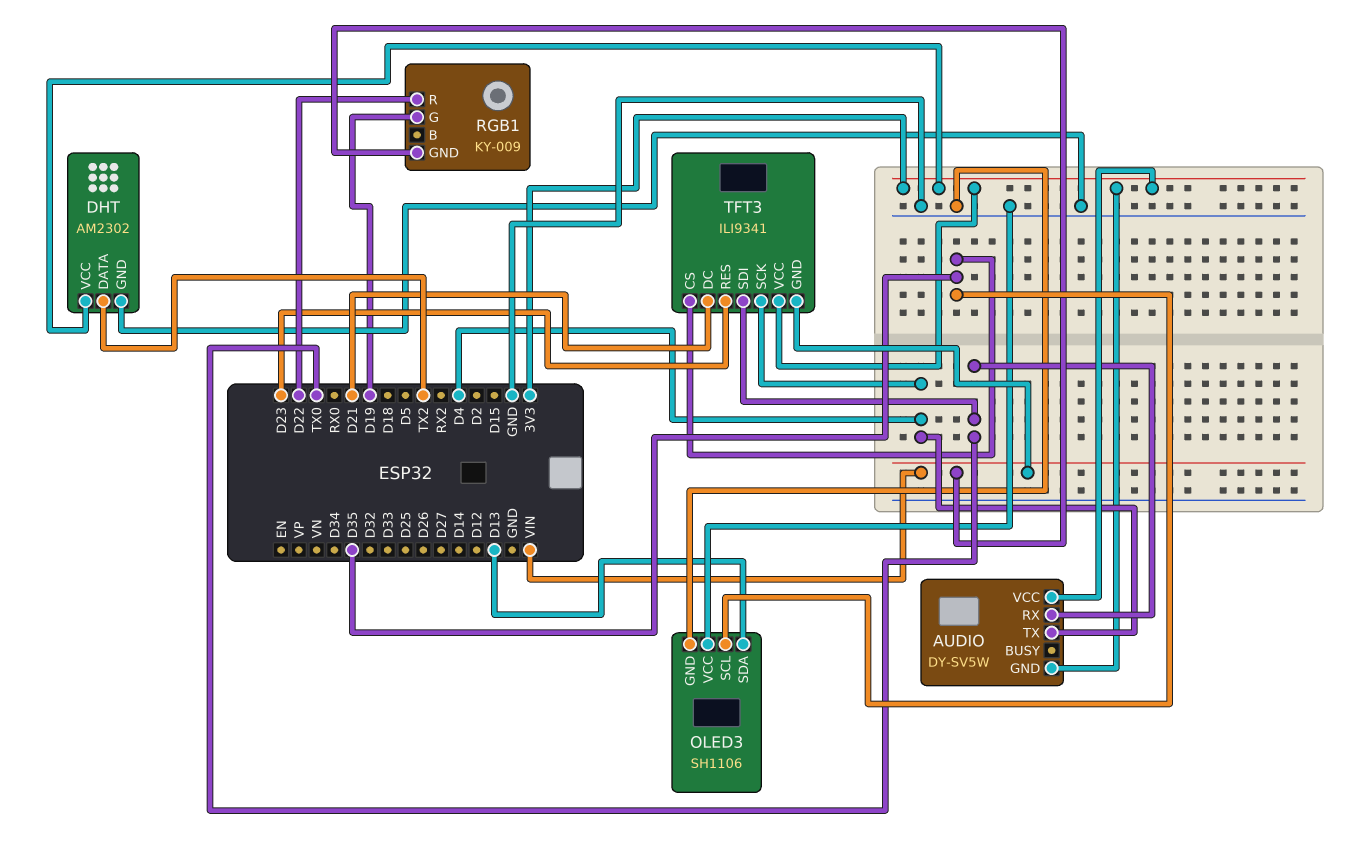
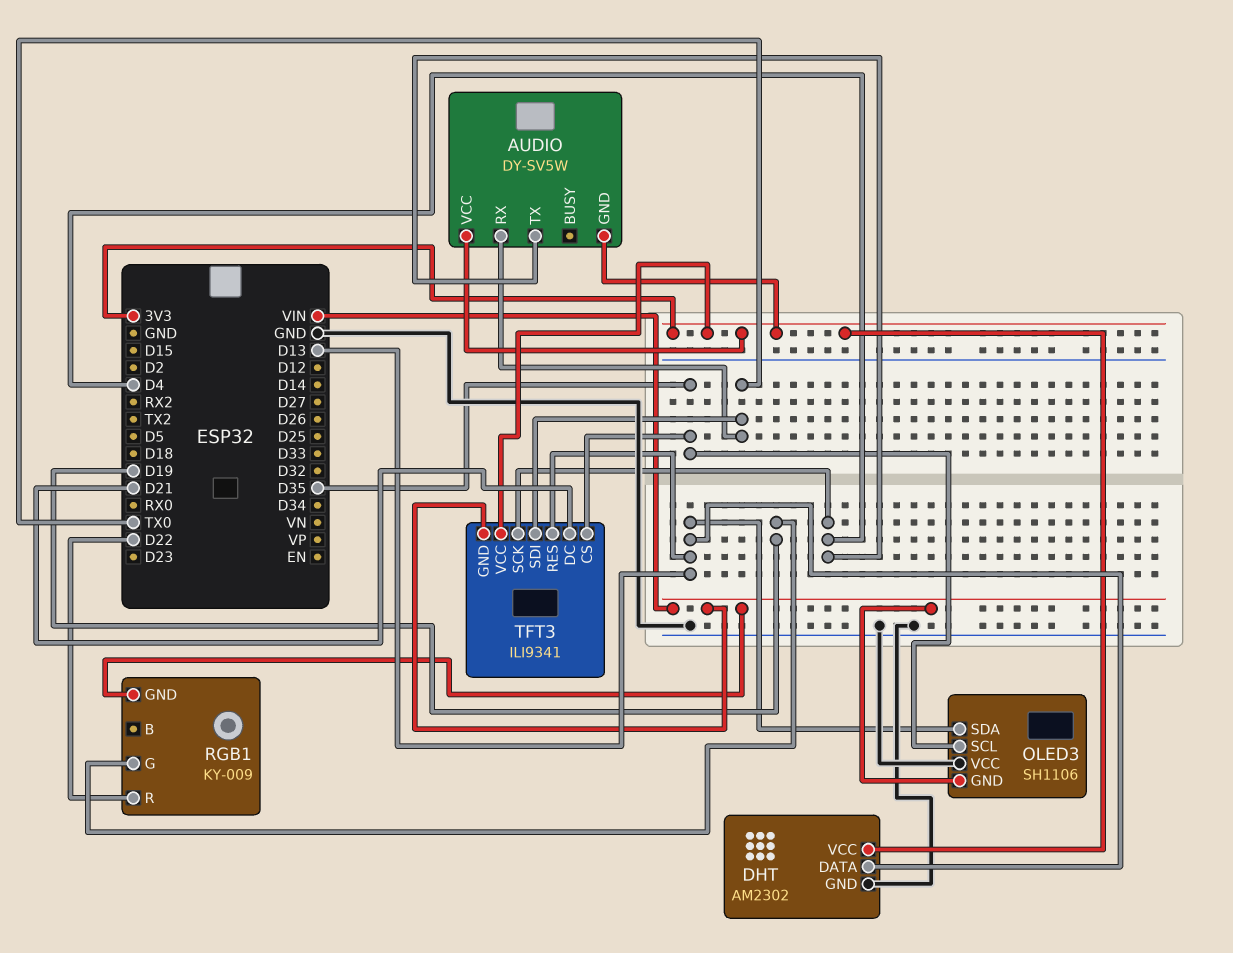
DHT pin DATA: TX2 -> D13
OLED3 pin GND: GND -> VIN
TFT3 pin RES: D23 -> D13

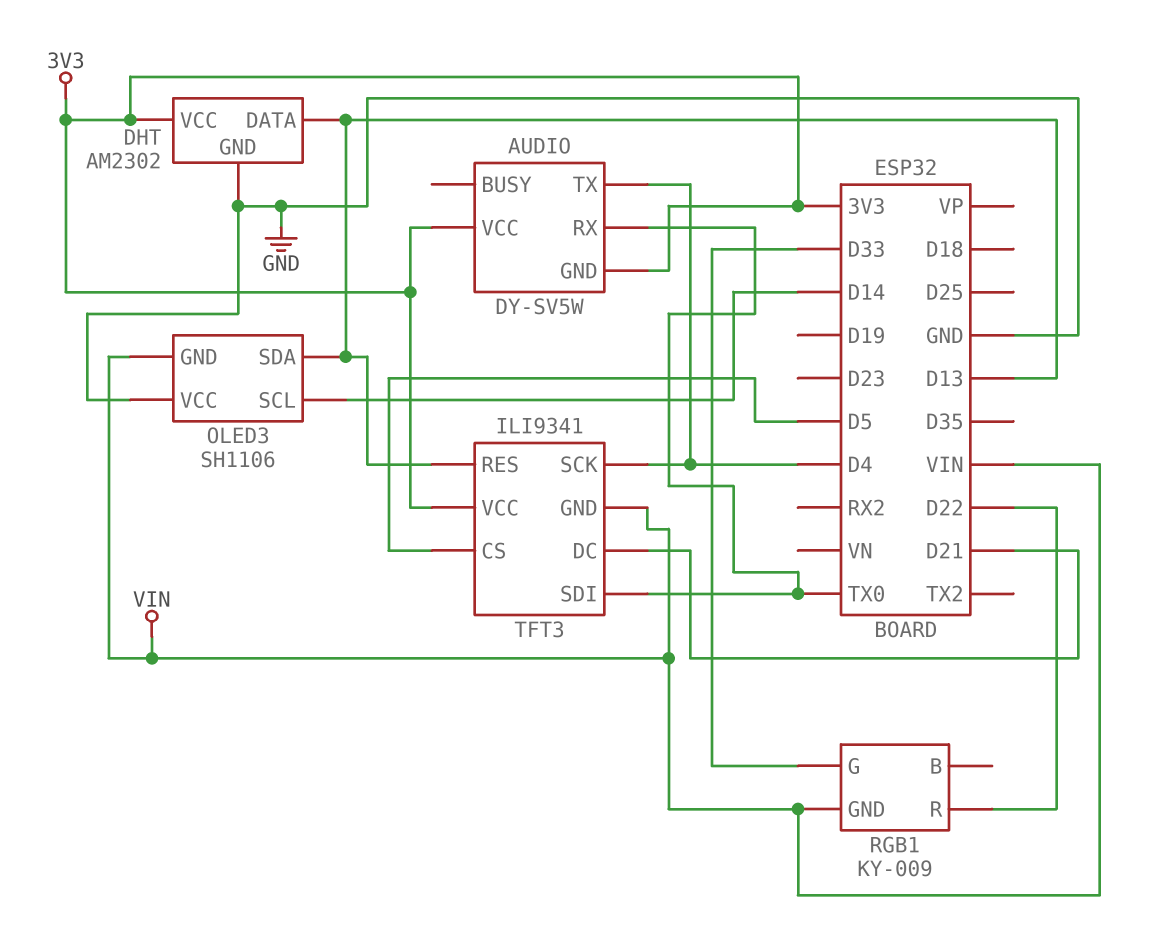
OLED3 pin SCL: D35 -> D14
RGB1 pin G: D19 -> D33
TFT3 pin CS: D35 -> D5

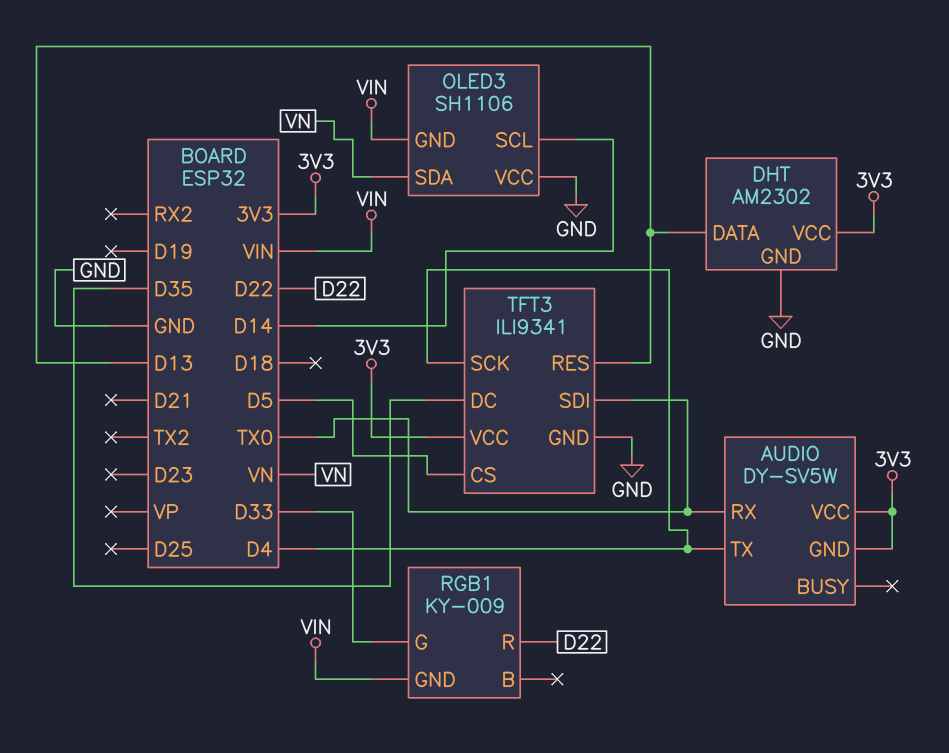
OLED3 pin SDA: D13 -> VN
TFT3 pin DC: D21 -> D35
TFT3 pin GND: VIN -> GND

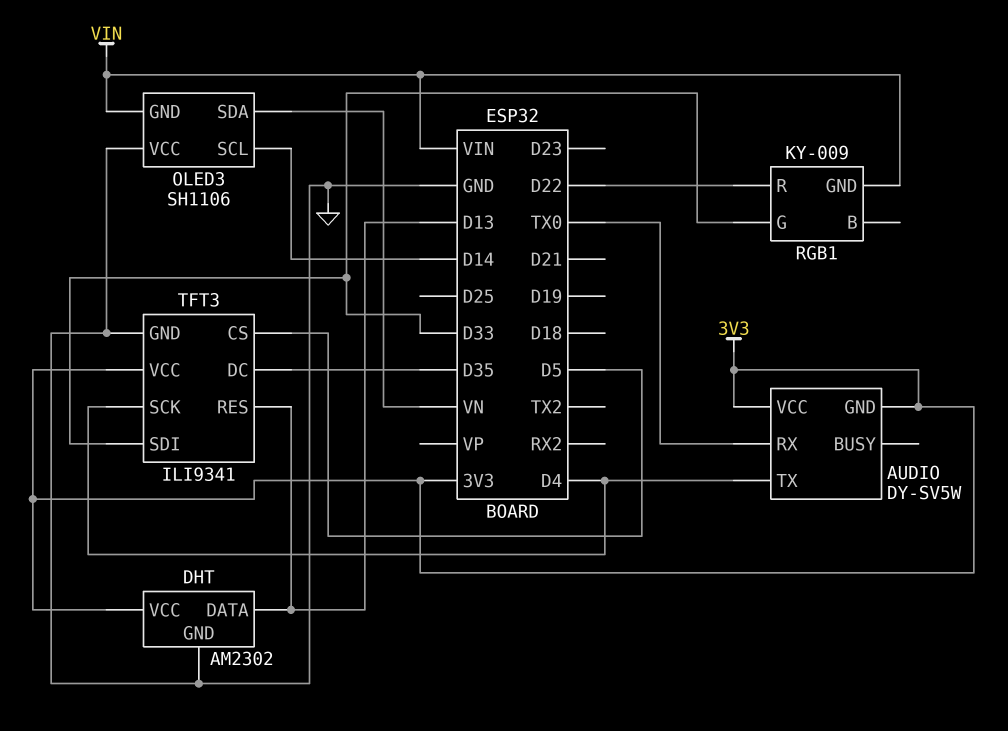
TFT3 pin SDI: TX0 -> D33

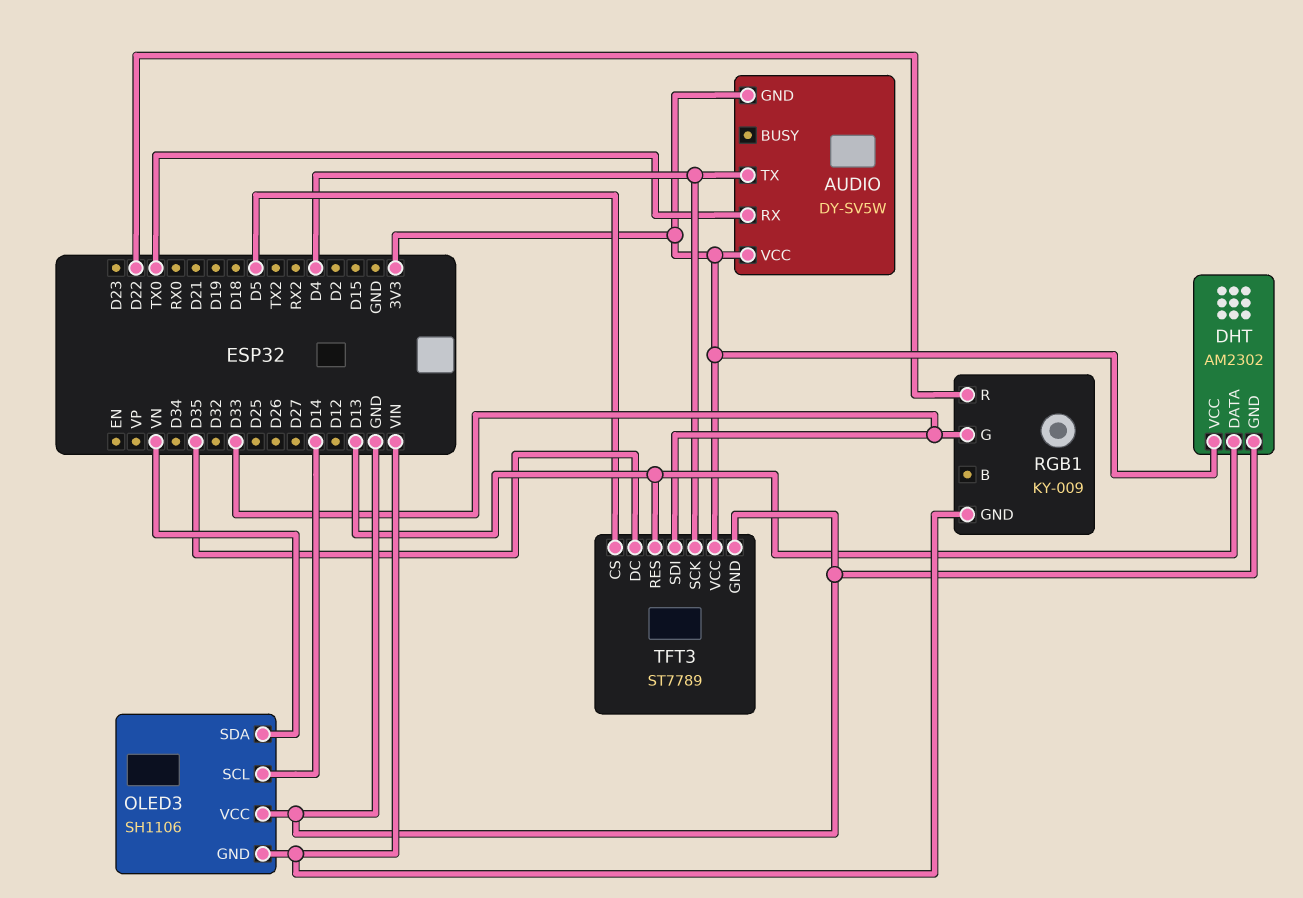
TFT3: ILI9341 -> ST7789

